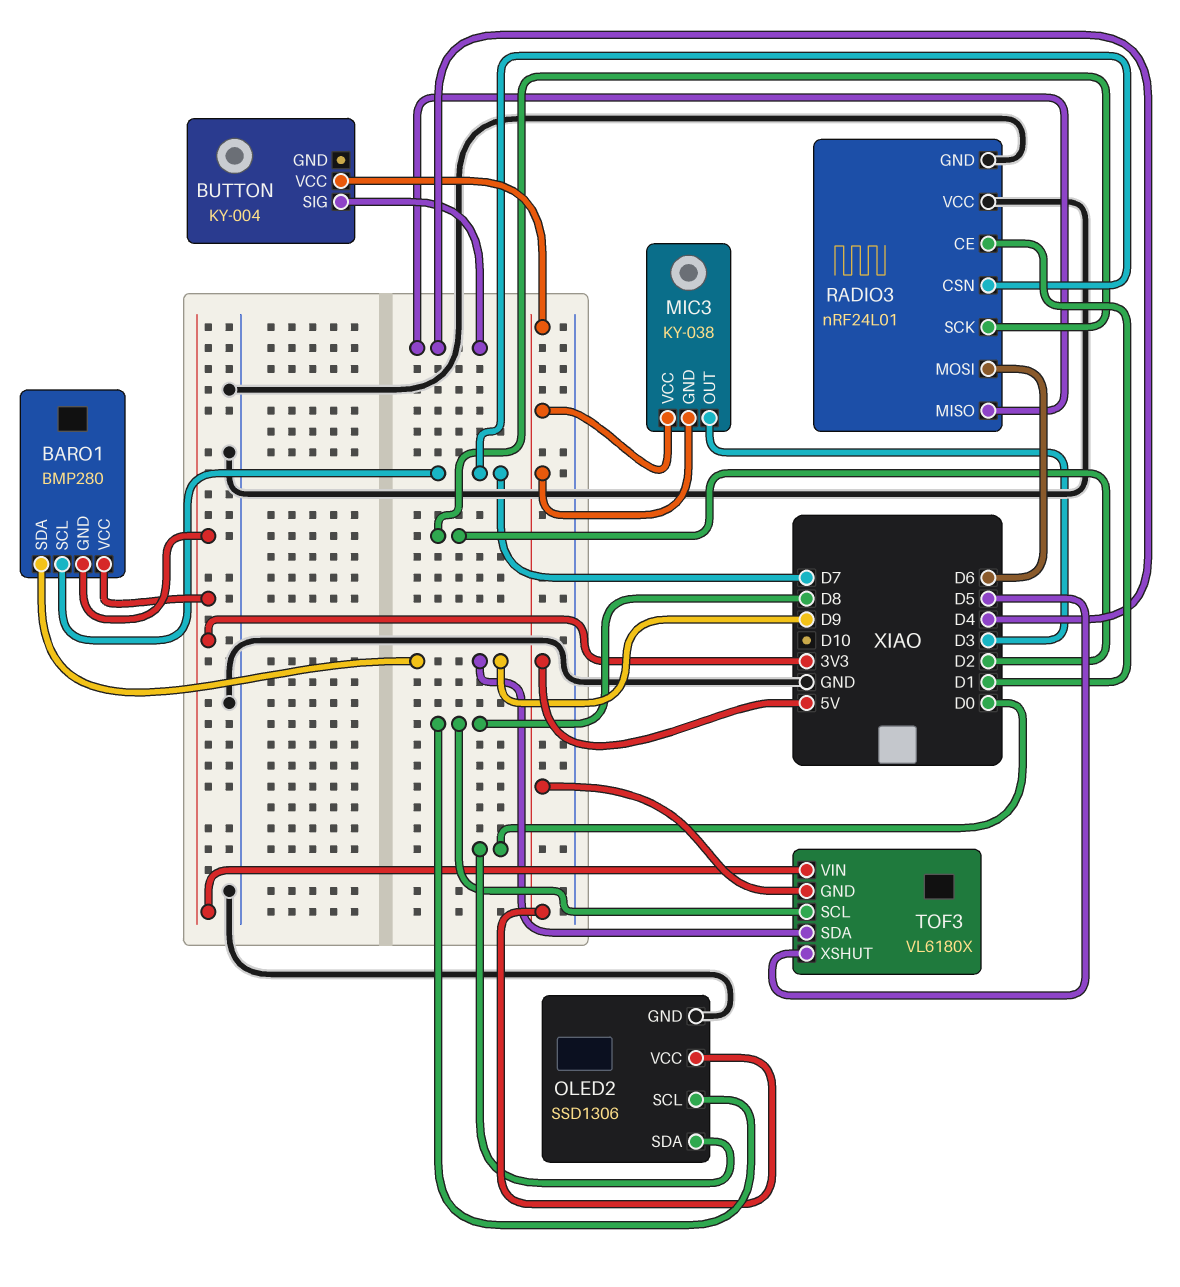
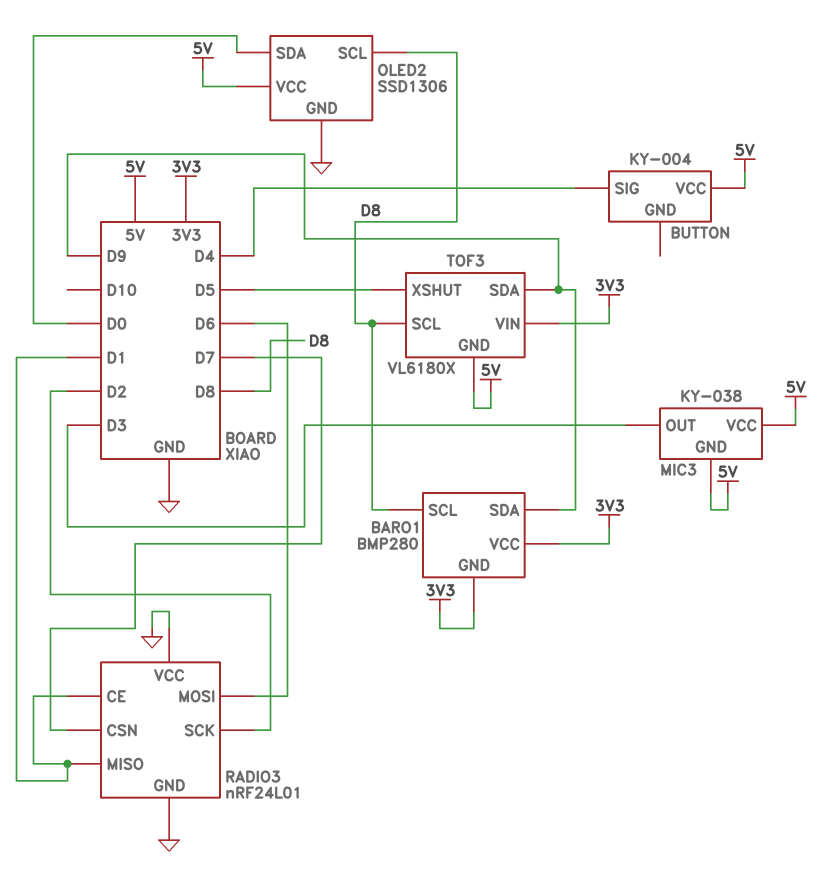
BARO1 pin SCL: D7 -> D8
RADIO3 pin MISO: D4 -> D1

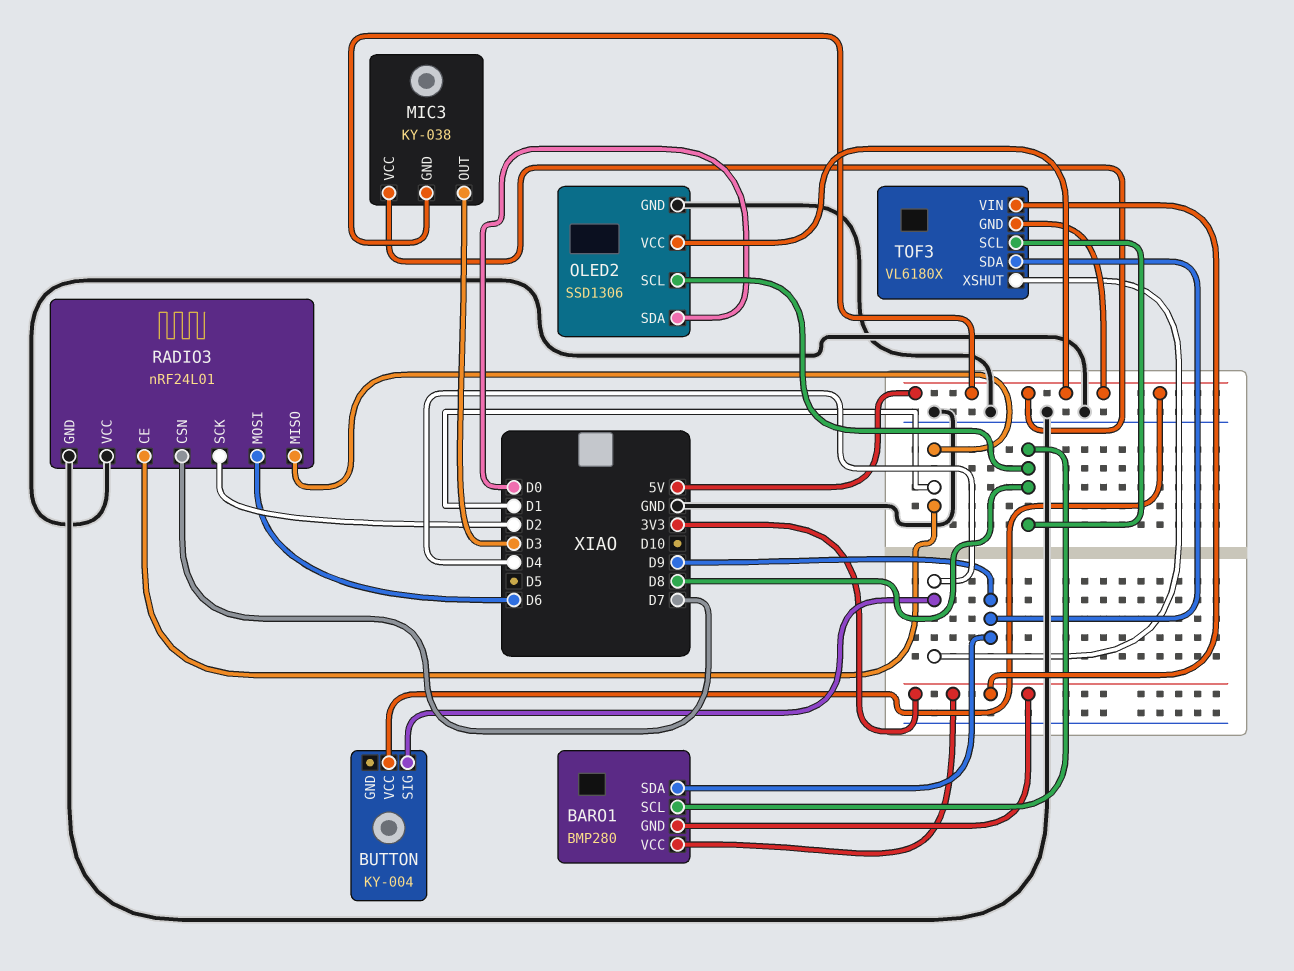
TOF3 pin XSHUT: D5 -> D4

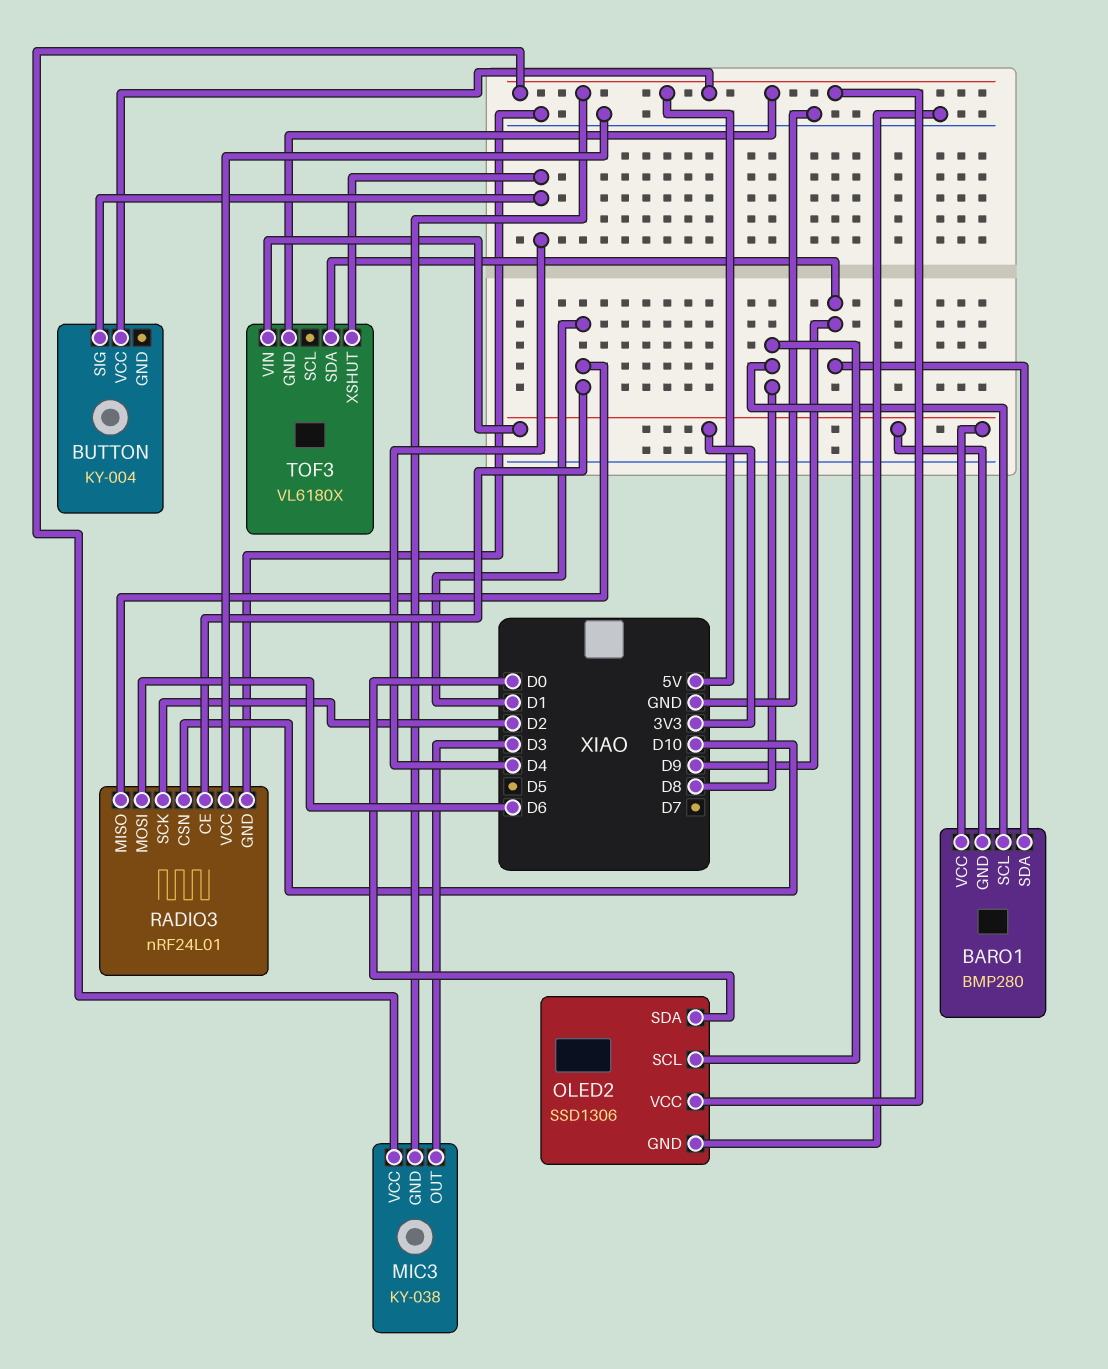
RADIO3 pin CSN: D7 -> D10
TOF3 pin SCL: D8 -> none

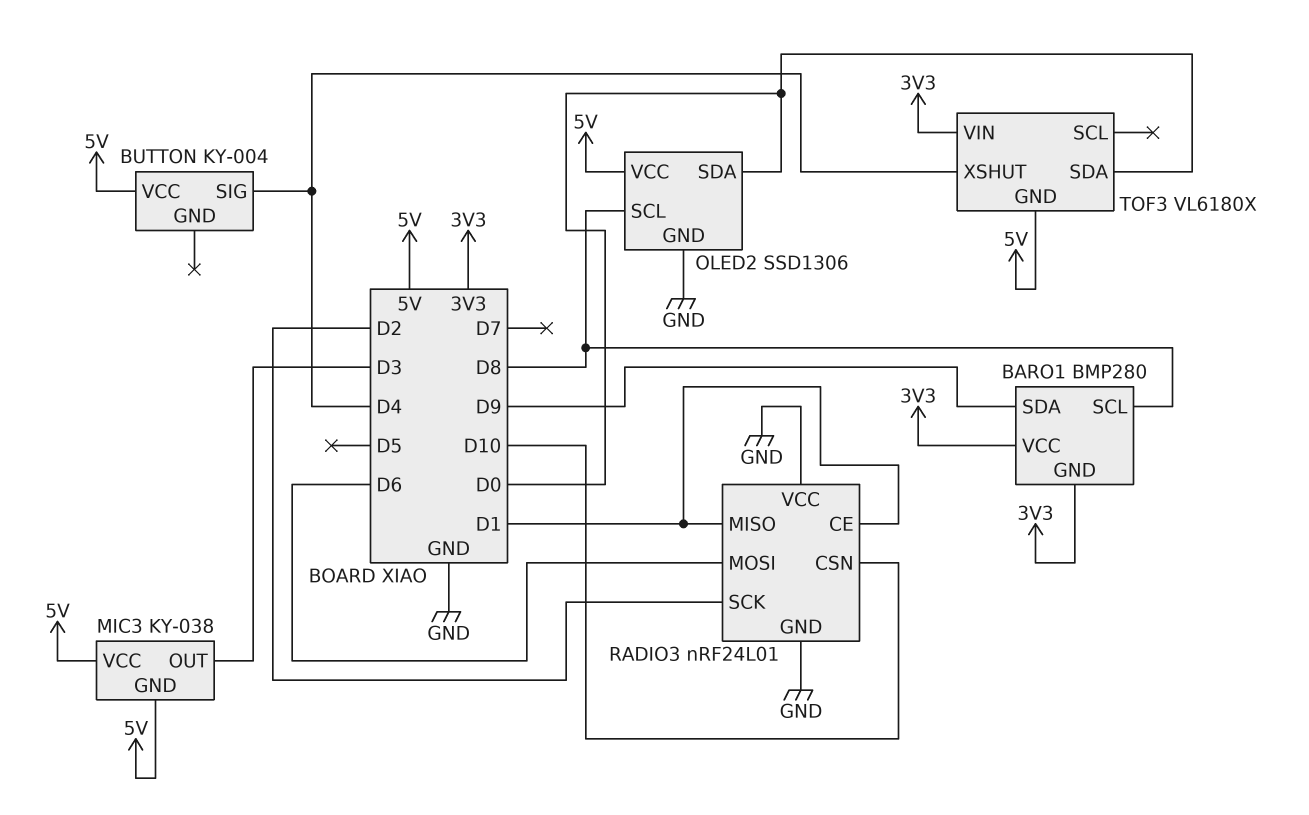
TOF3 pin SDA: D9 -> D0

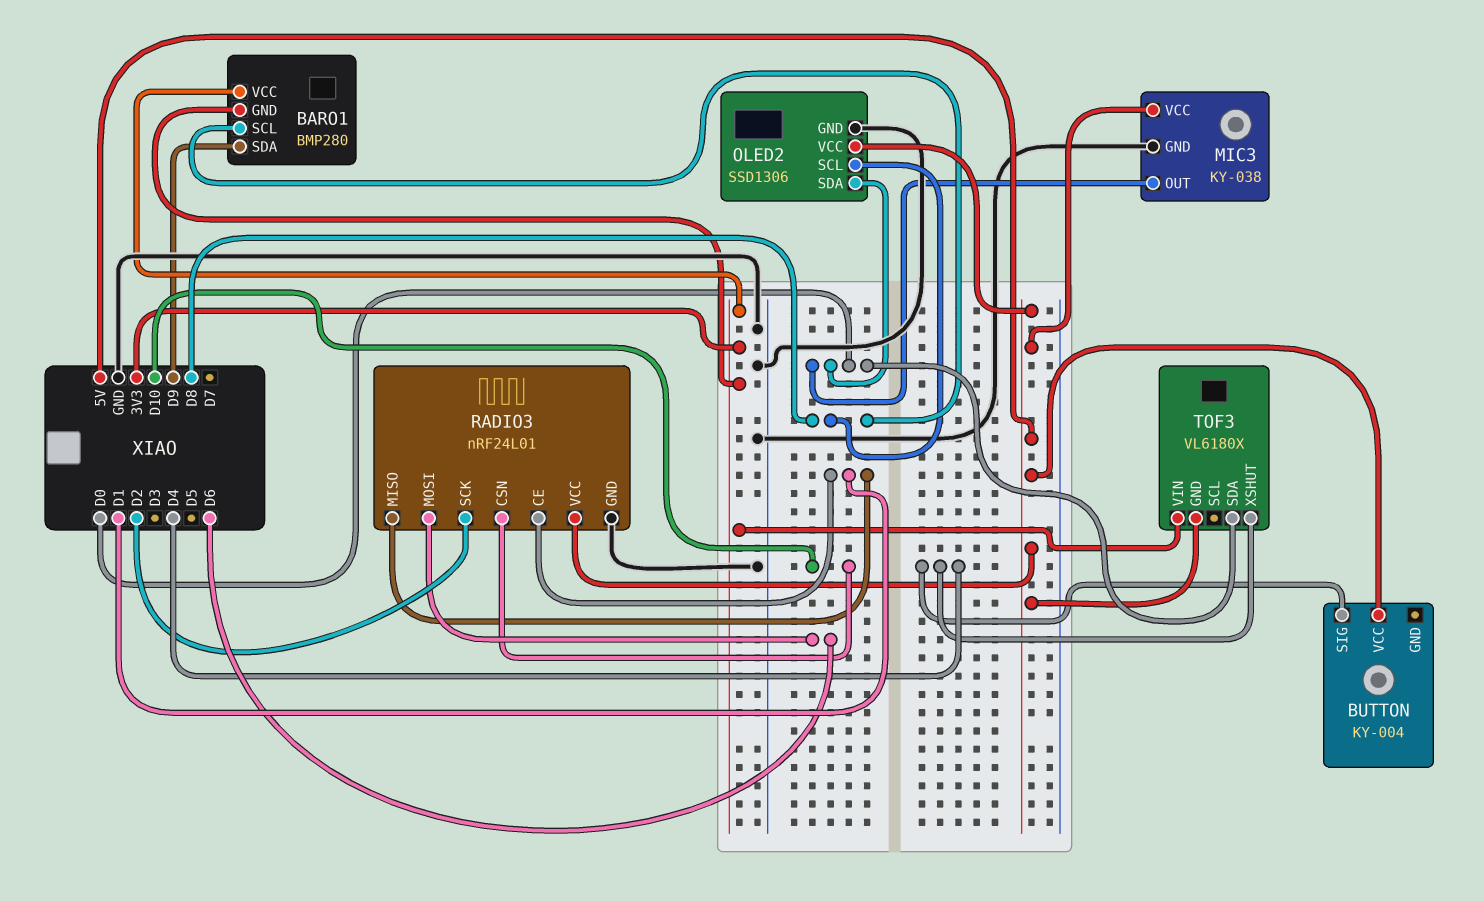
MIC3 pin GND: 5V -> GND
MIC3 pin OUT: D3 -> D0
RADIO3 pin VCC: GND -> 5V

